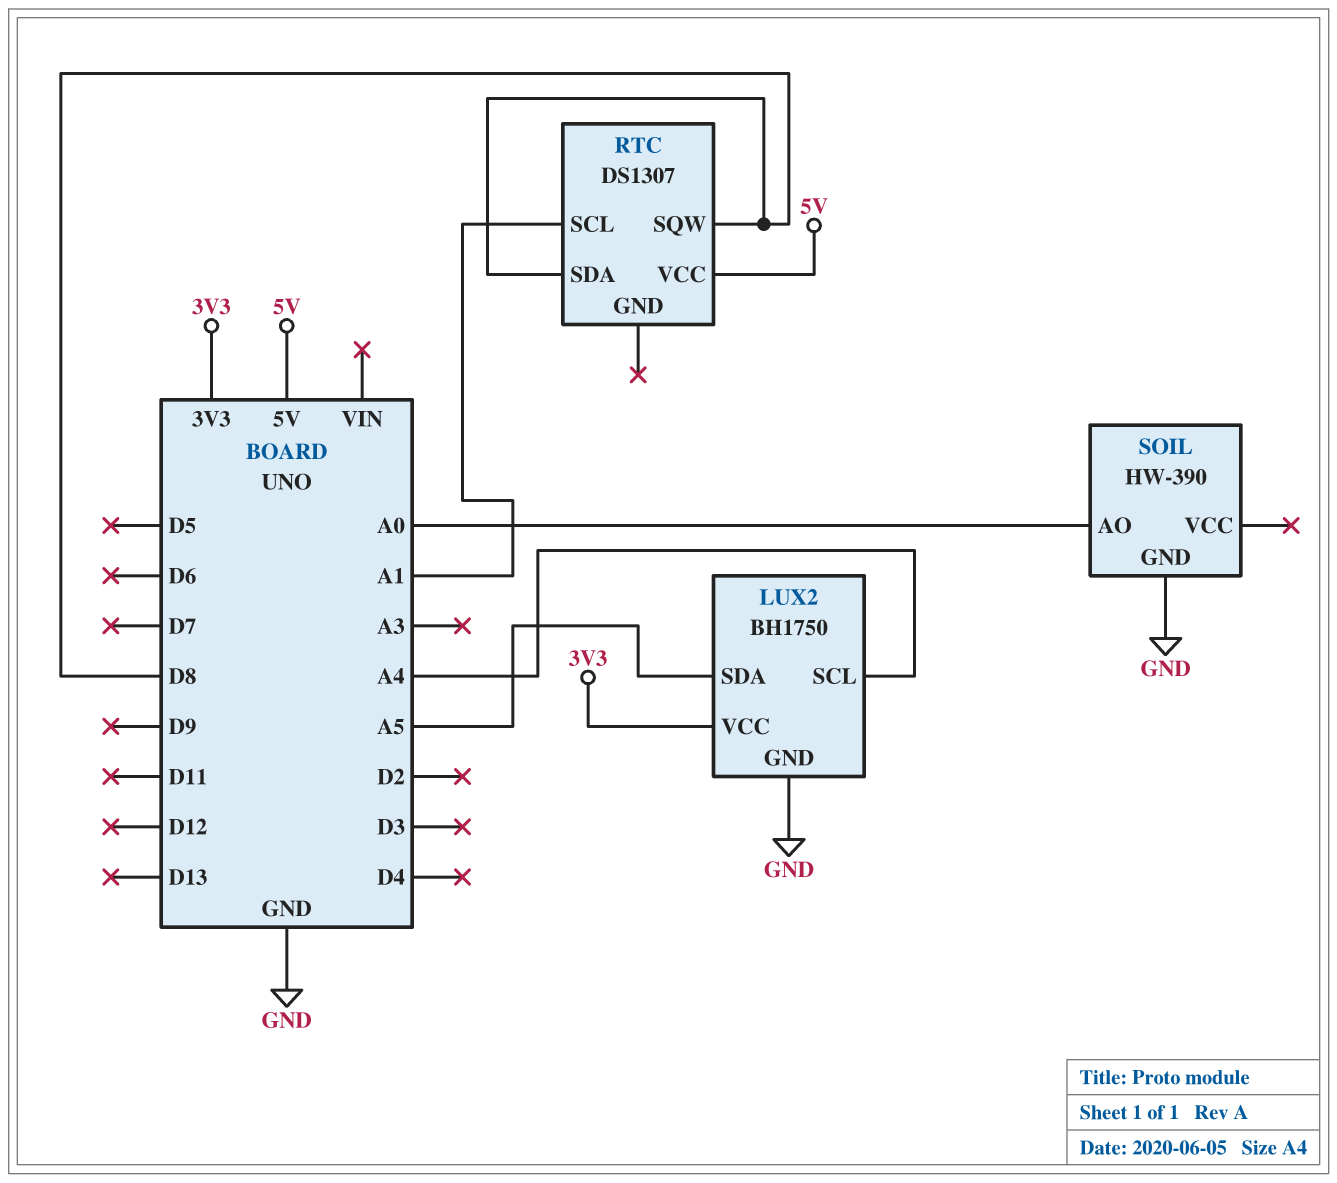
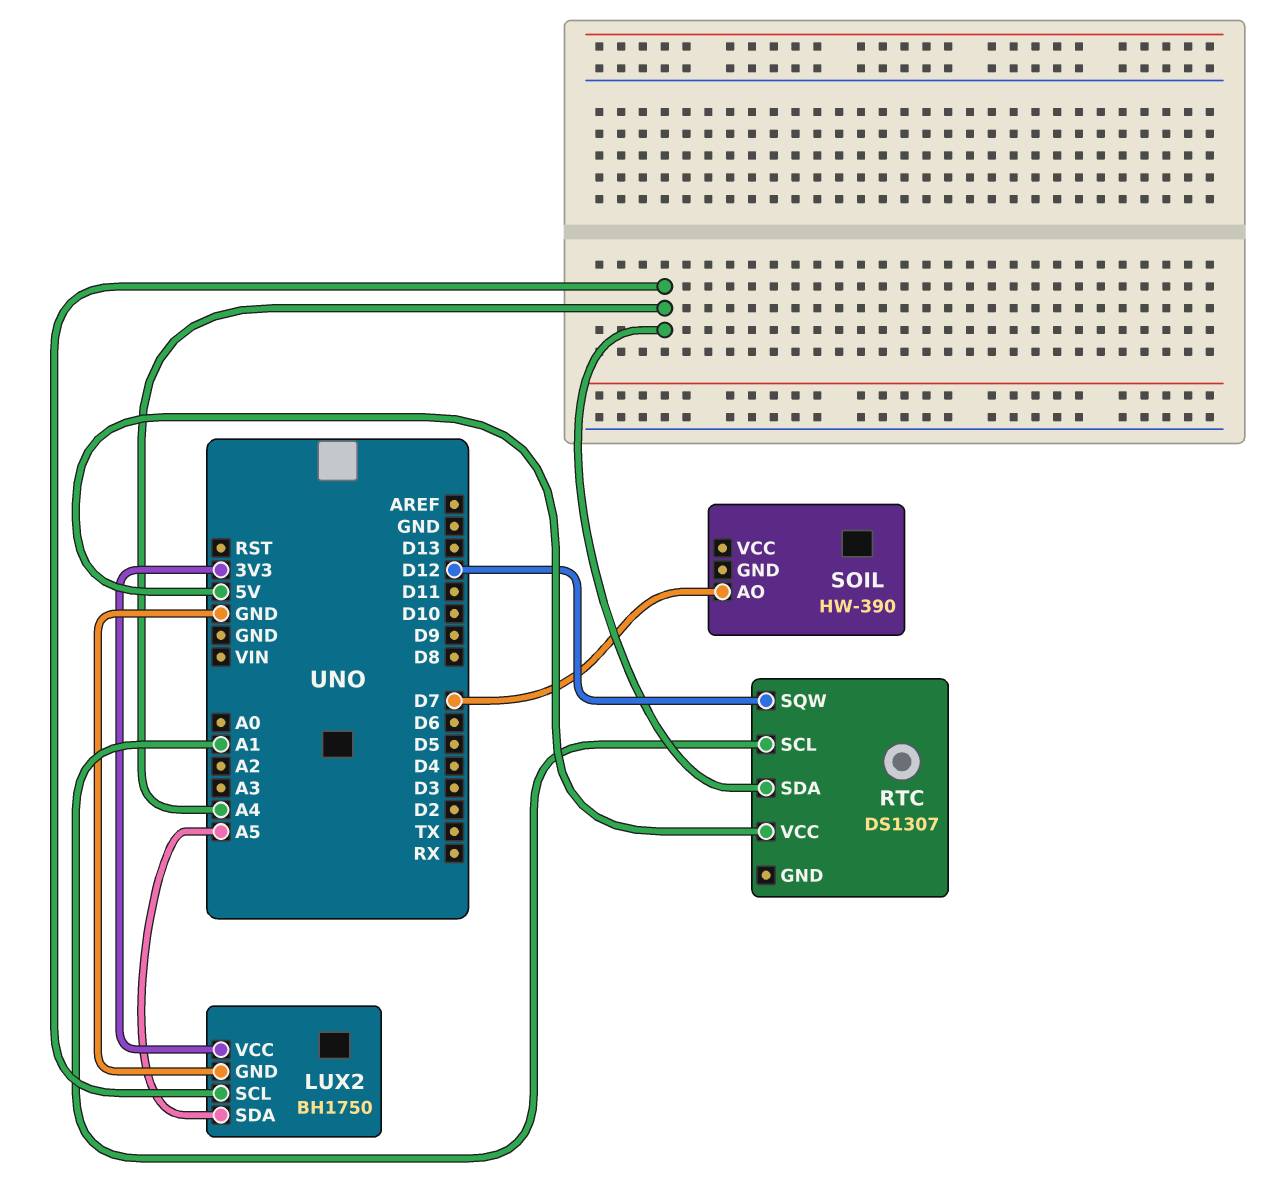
RTC pin SDA: D8 -> A4
RTC pin SQW: D8 -> D12
SOIL pin AO: A0 -> D7
SOIL pin GND: GND -> none

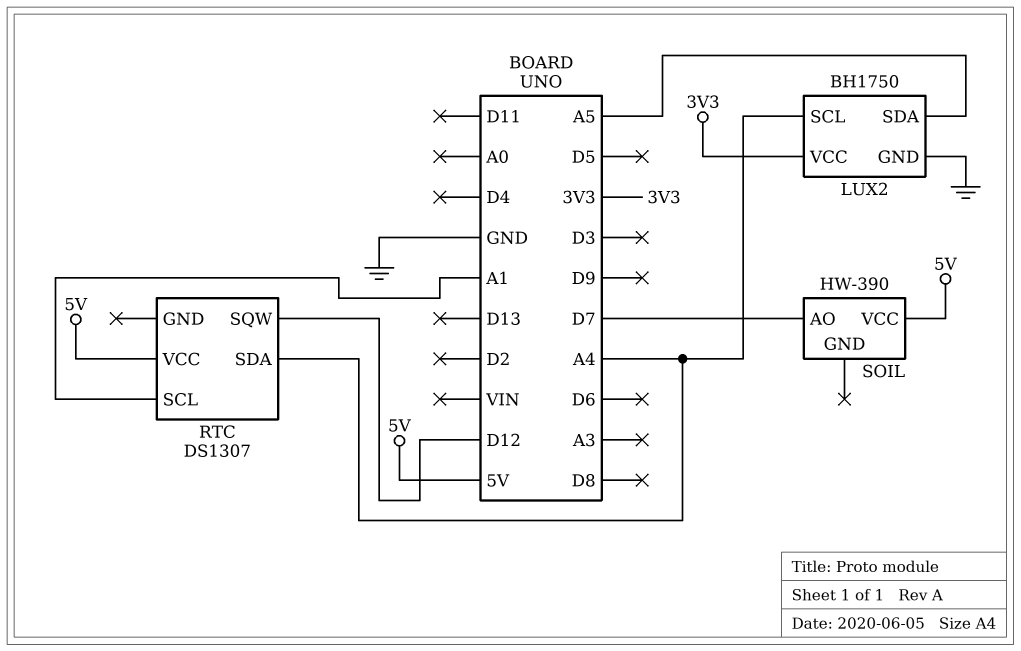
SOIL pin VCC: none -> 5V

